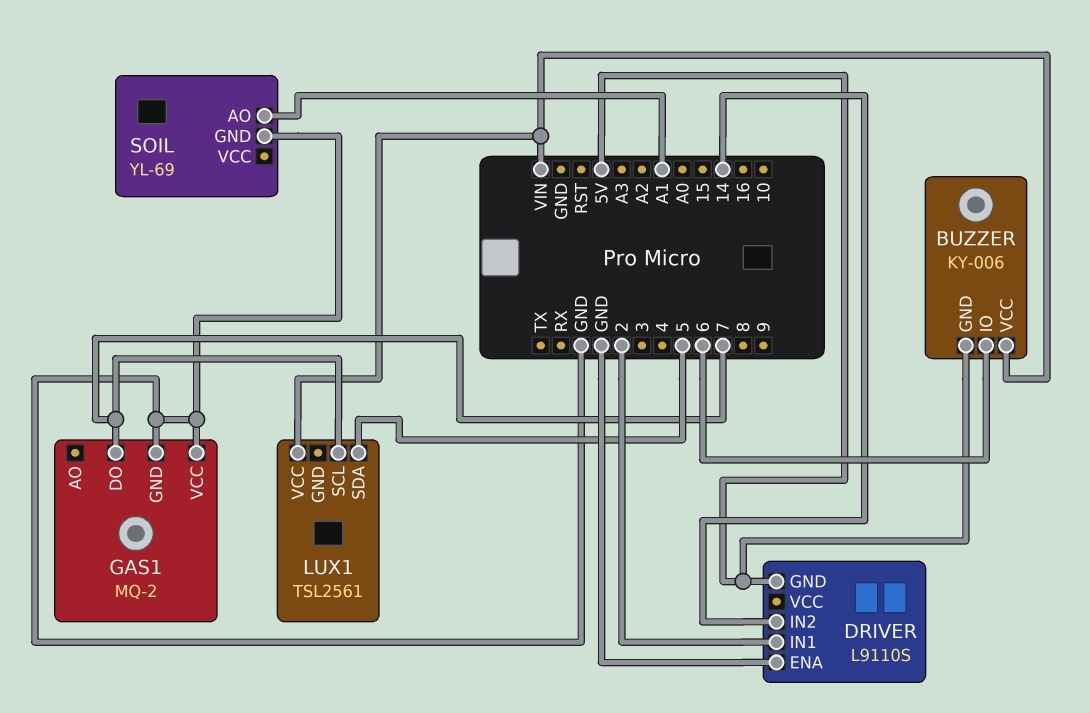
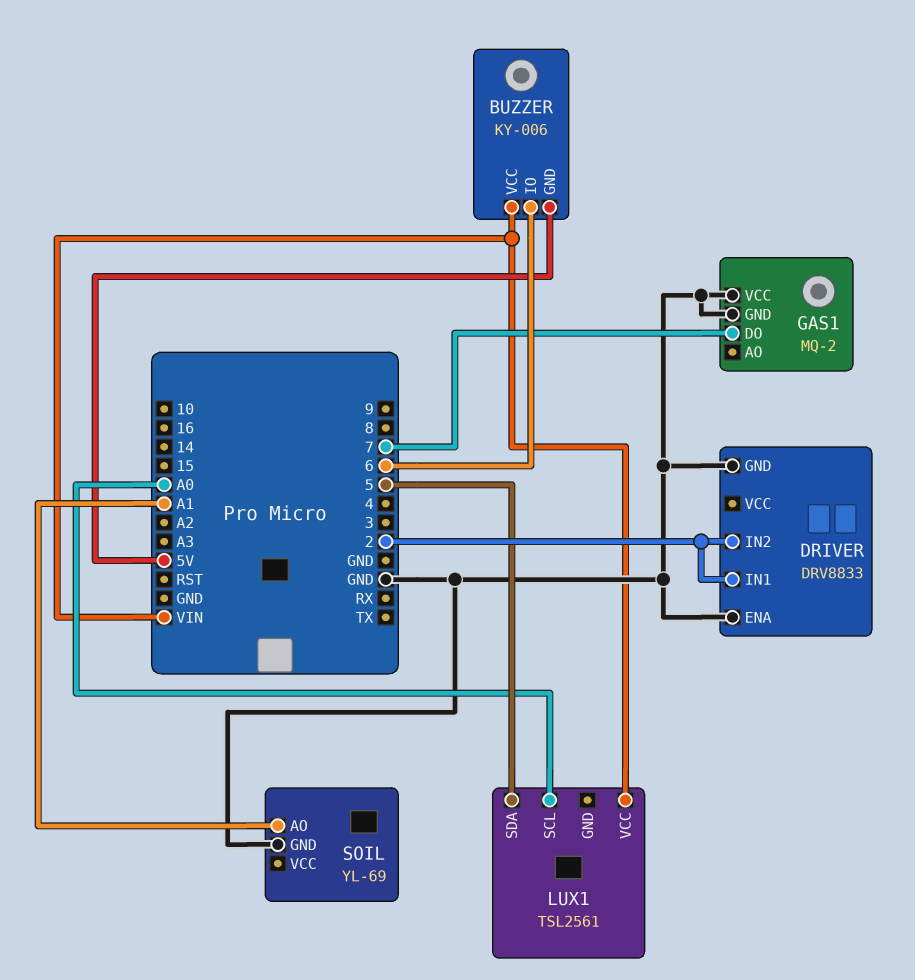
DRIVER: L9110S -> DRV8833
DRIVER pin GND: 5V -> GND
DRIVER pin IN2: 14 -> 2
LUX1 pin SCL: 7 -> A0

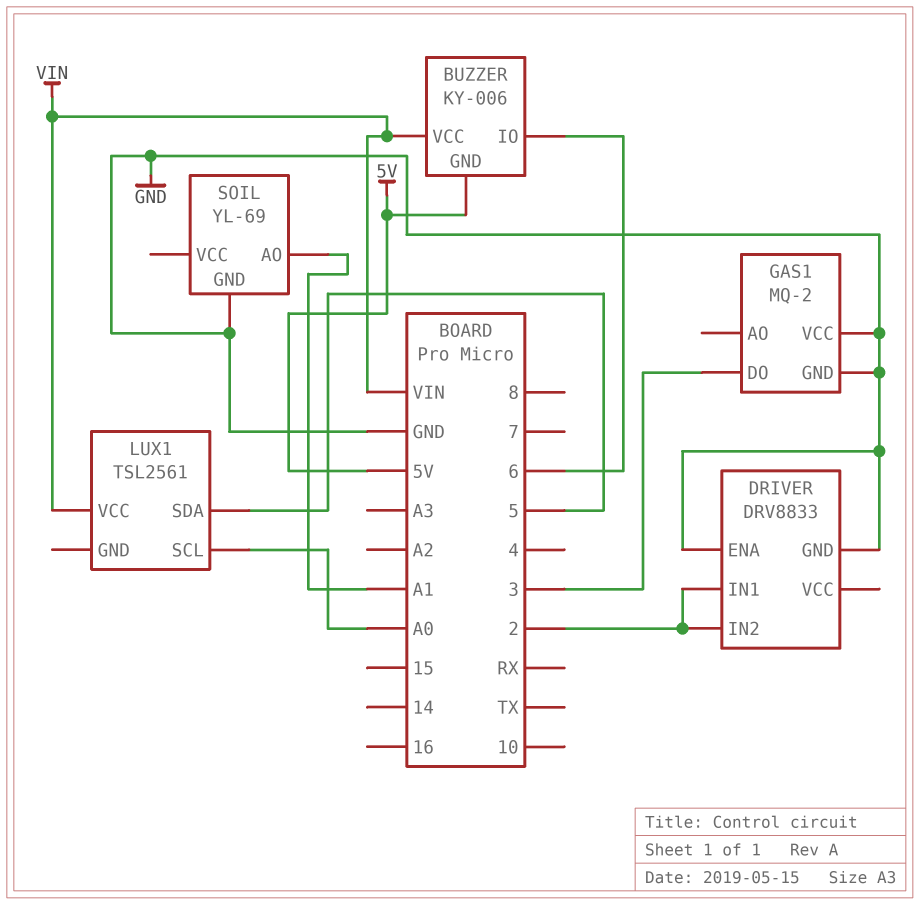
GAS1 pin DO: 7 -> 3

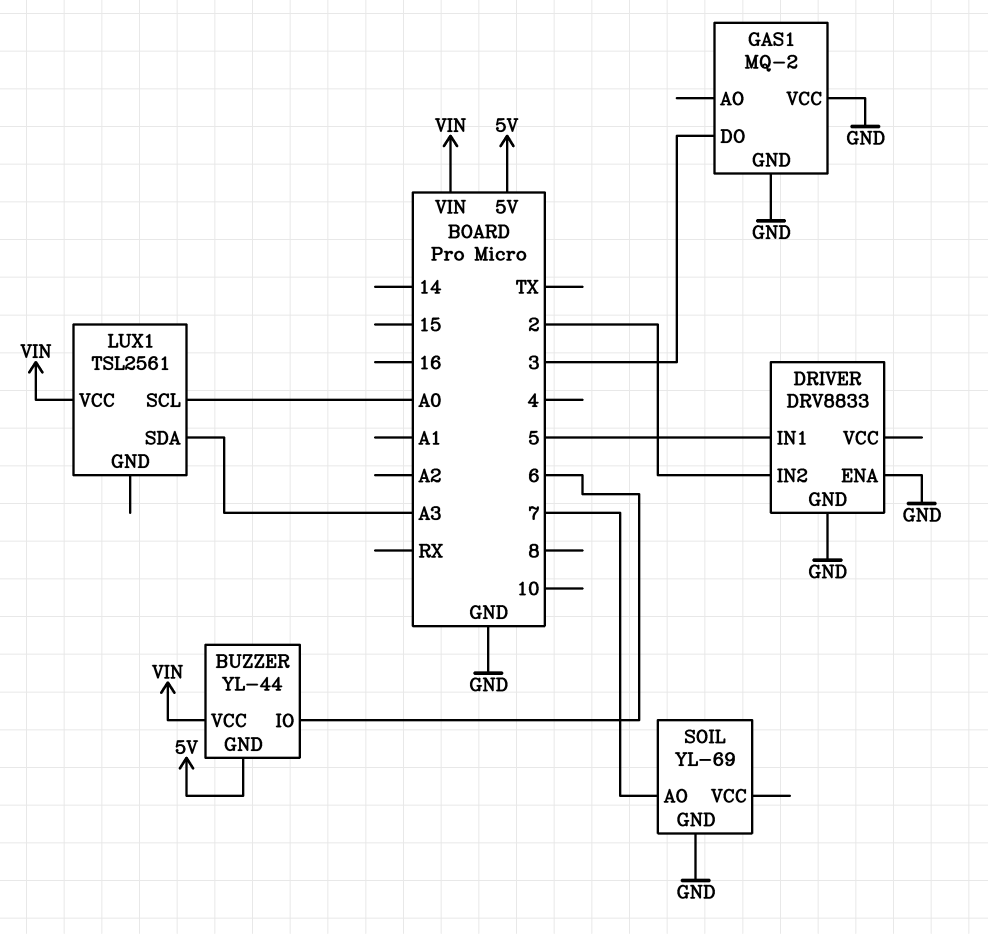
BUZZER: KY-006 -> YL-44
DRIVER pin IN1: 2 -> 5
LUX1 pin SDA: 5 -> A3
SOIL pin AO: A1 -> 7

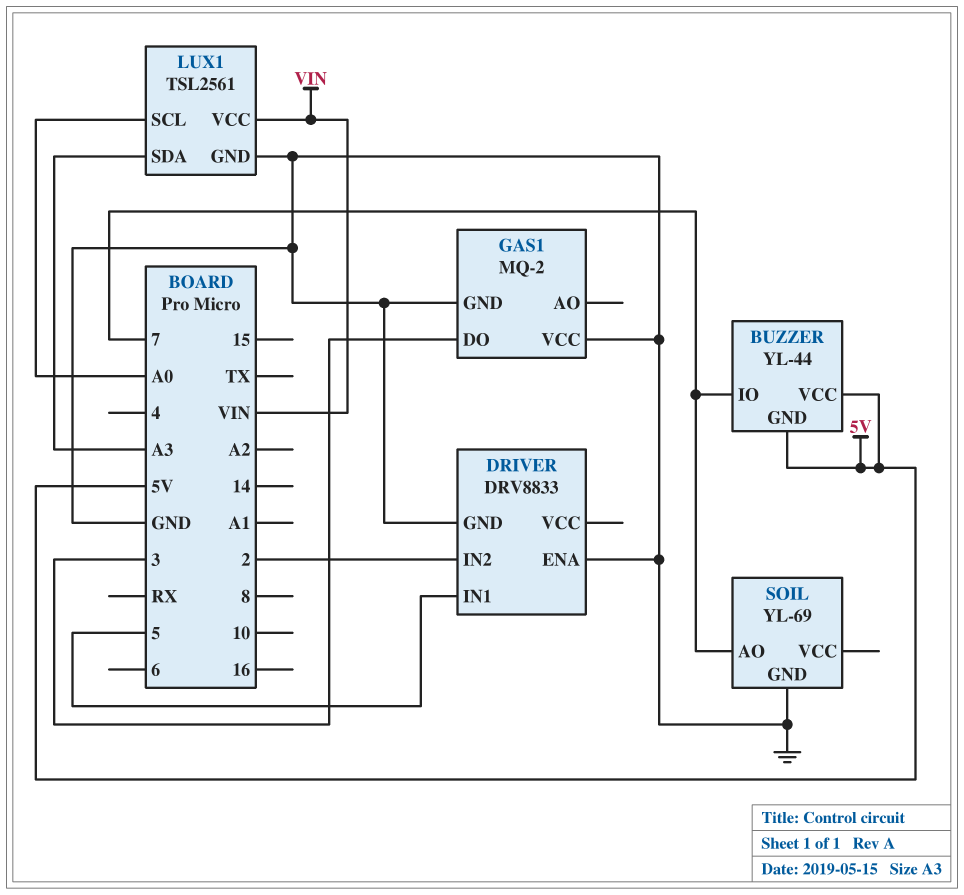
BUZZER pin IO: 6 -> 7
BUZZER pin VCC: VIN -> 5V
LUX1 pin GND: none -> GND

